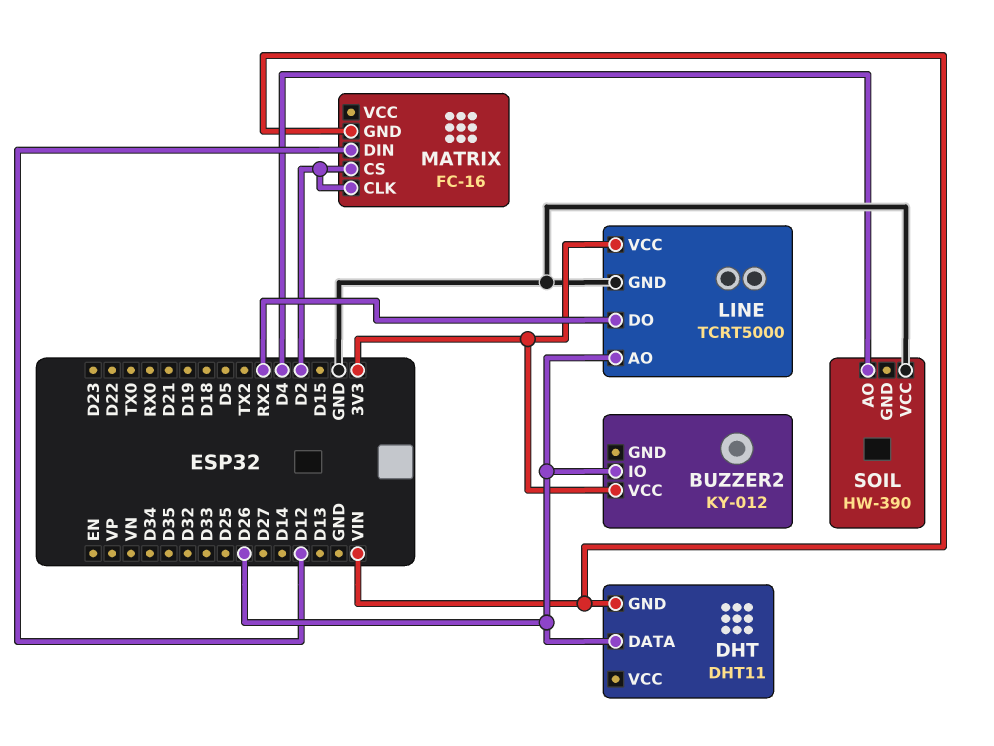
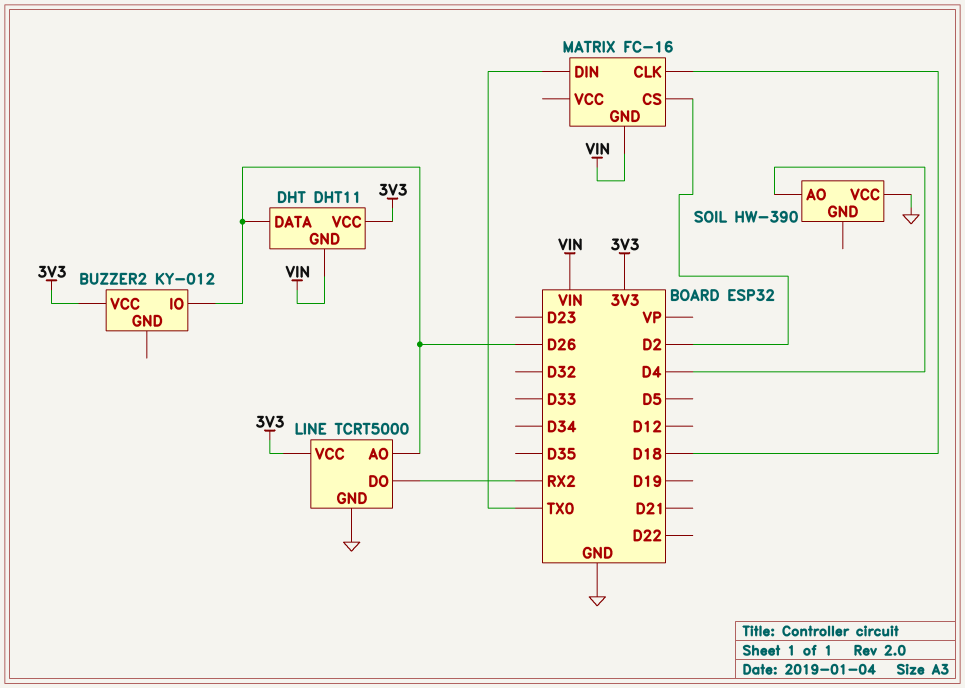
DHT pin VCC: none -> 3V3
MATRIX pin CLK: D2 -> D18
MATRIX pin DIN: D12 -> TX0

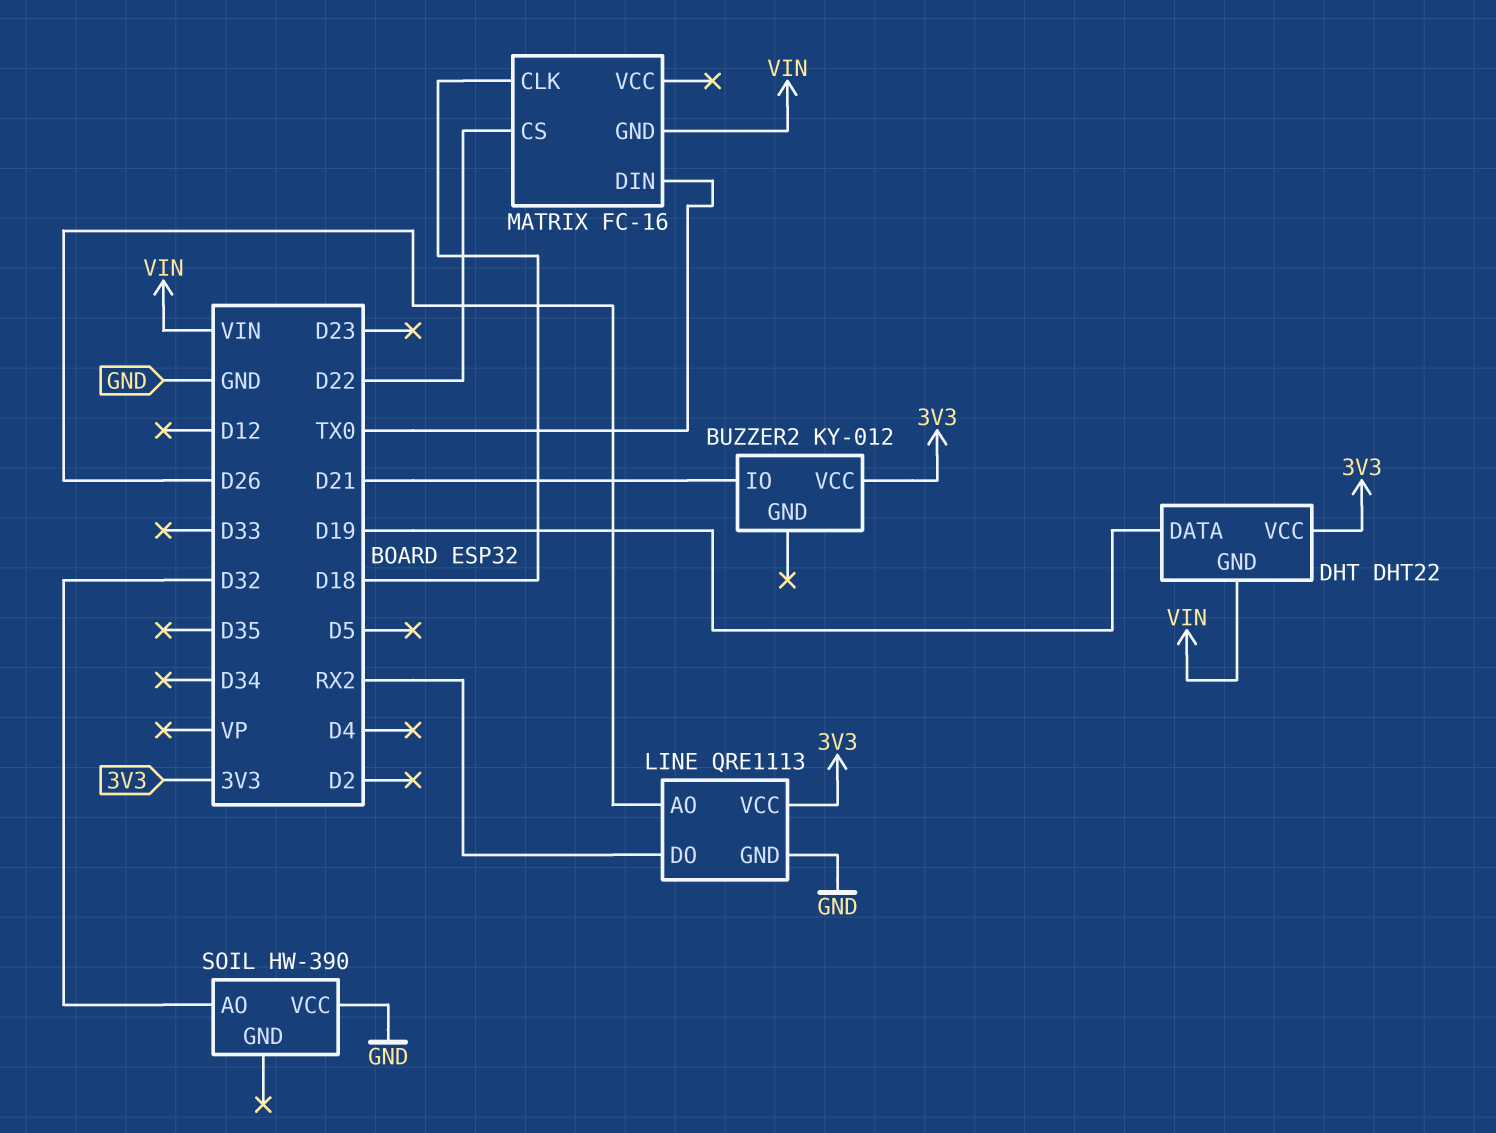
BUZZER2 pin IO: D26 -> D21
DHT: DHT11 -> DHT22
DHT pin DATA: D26 -> D19
LINE: TCRT5000 -> QRE1113
MATRIX pin CS: D2 -> D22
SOIL pin AO: D4 -> D32

